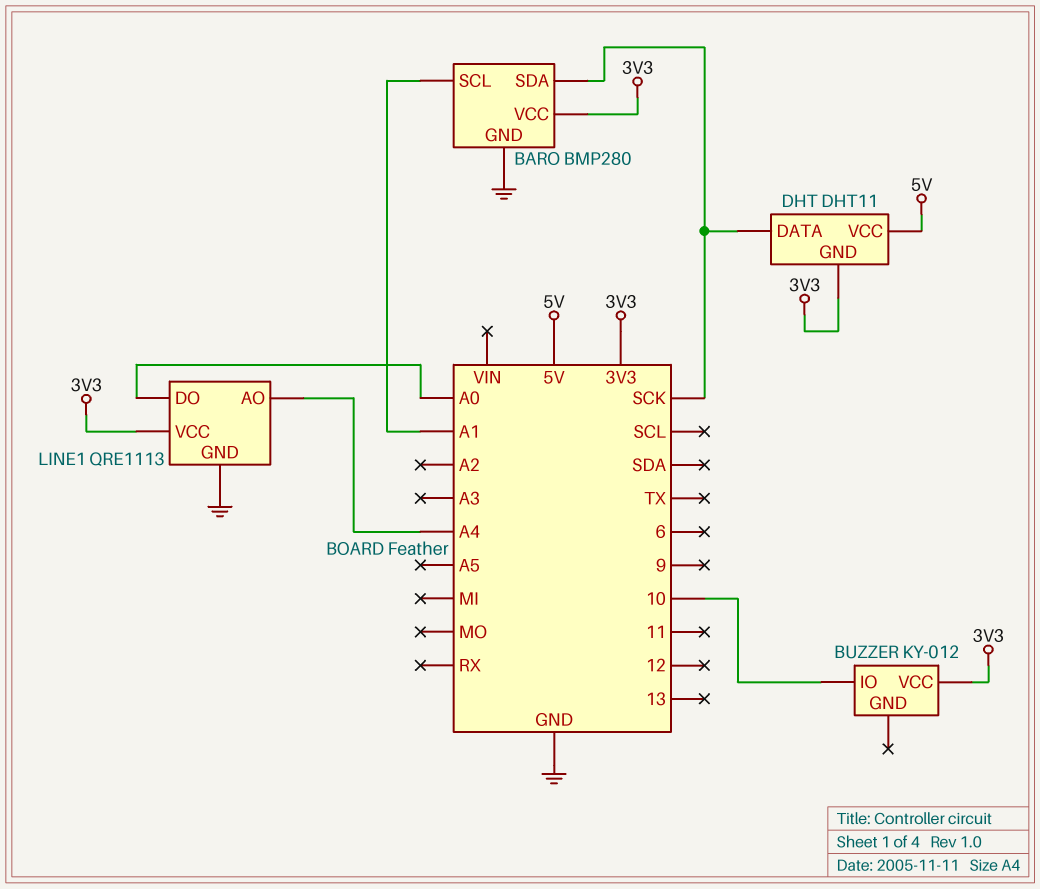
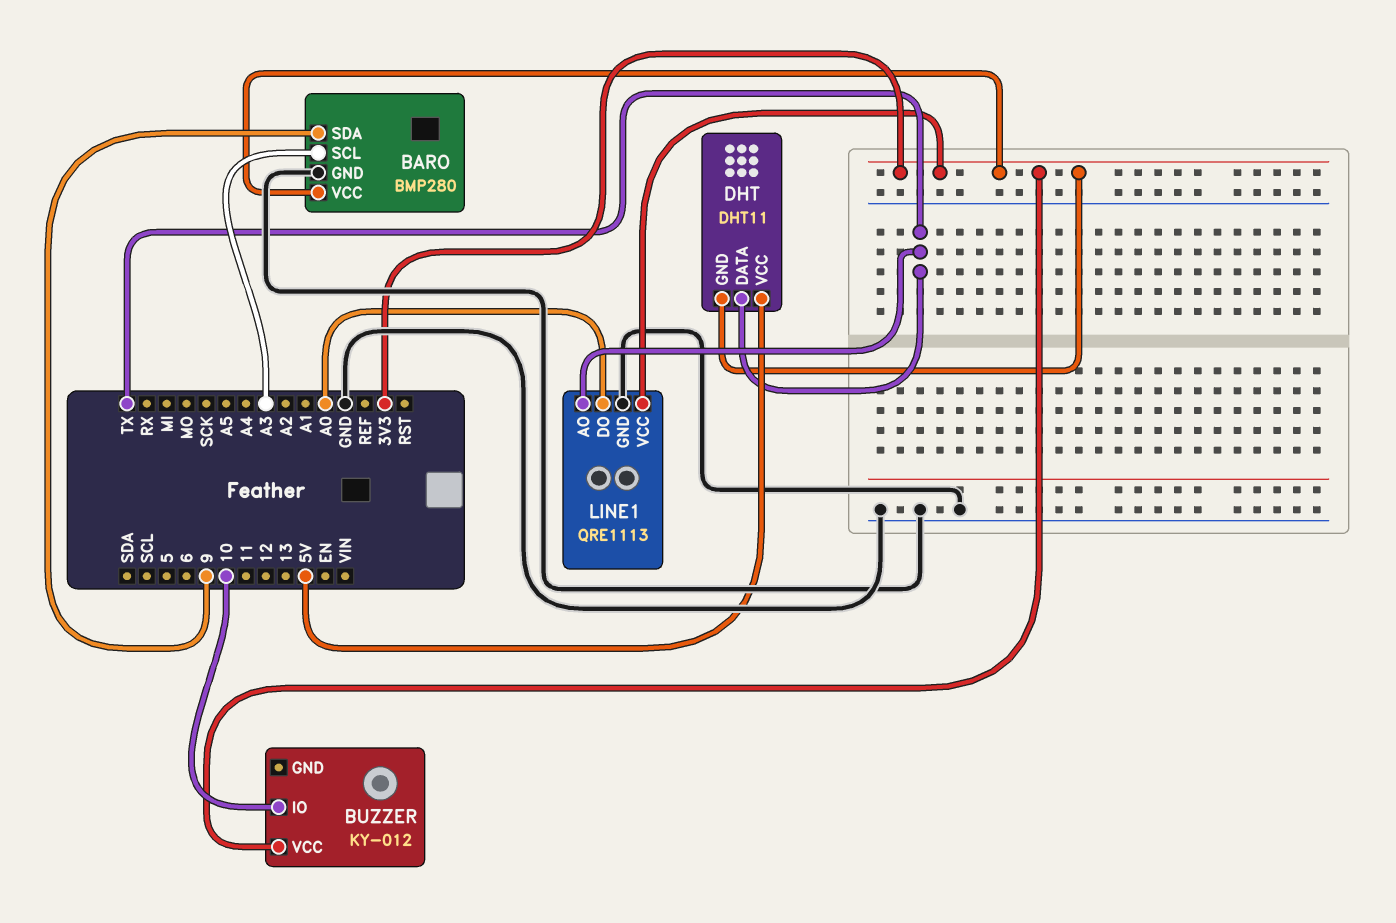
BARO pin SCL: A1 -> A3
BARO pin SDA: SCK -> 9
DHT pin DATA: SCK -> TX
LINE1 pin AO: A4 -> TX

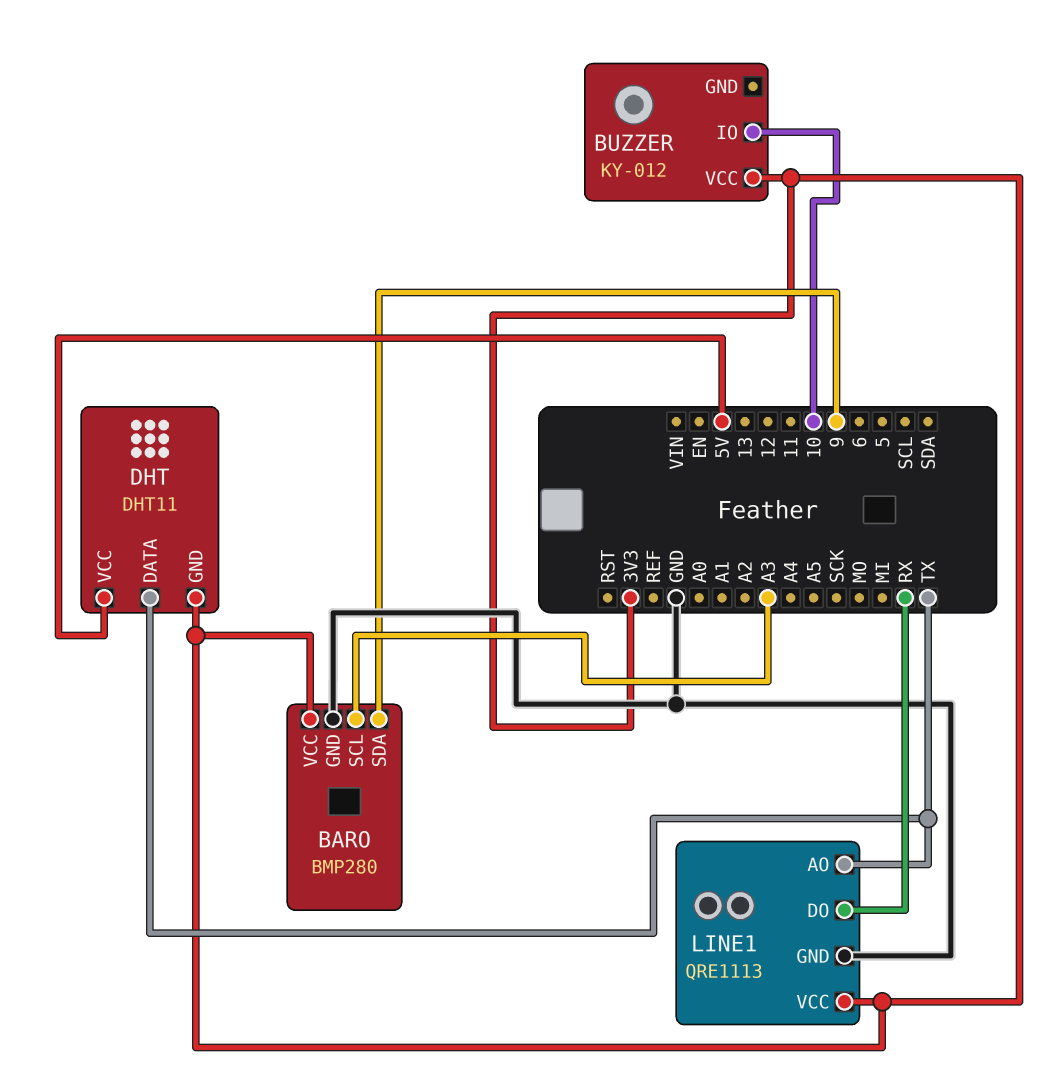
LINE1 pin DO: A0 -> RX

